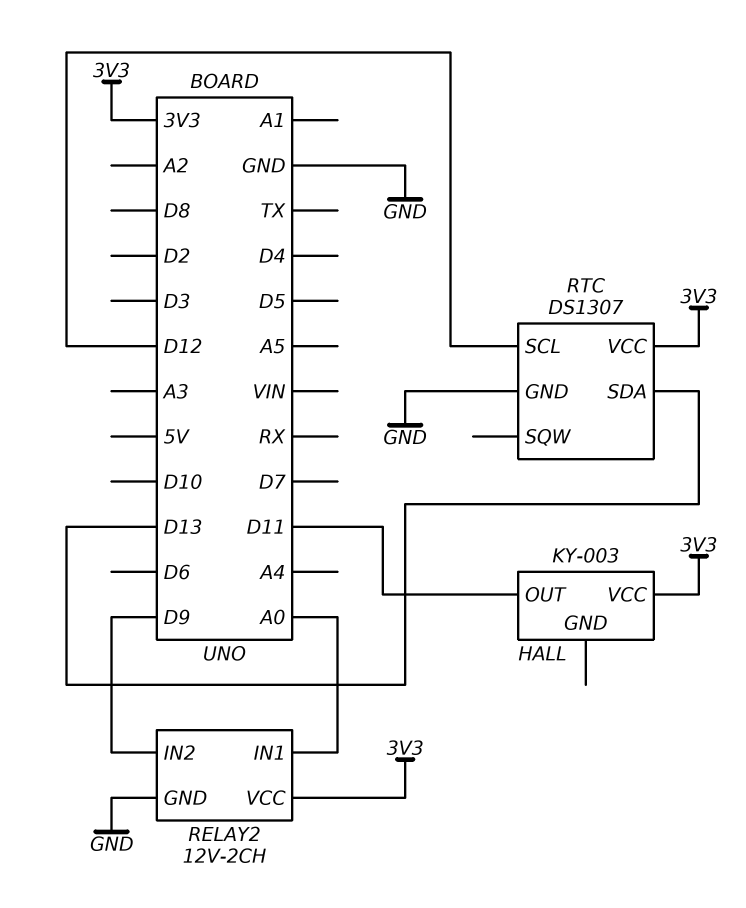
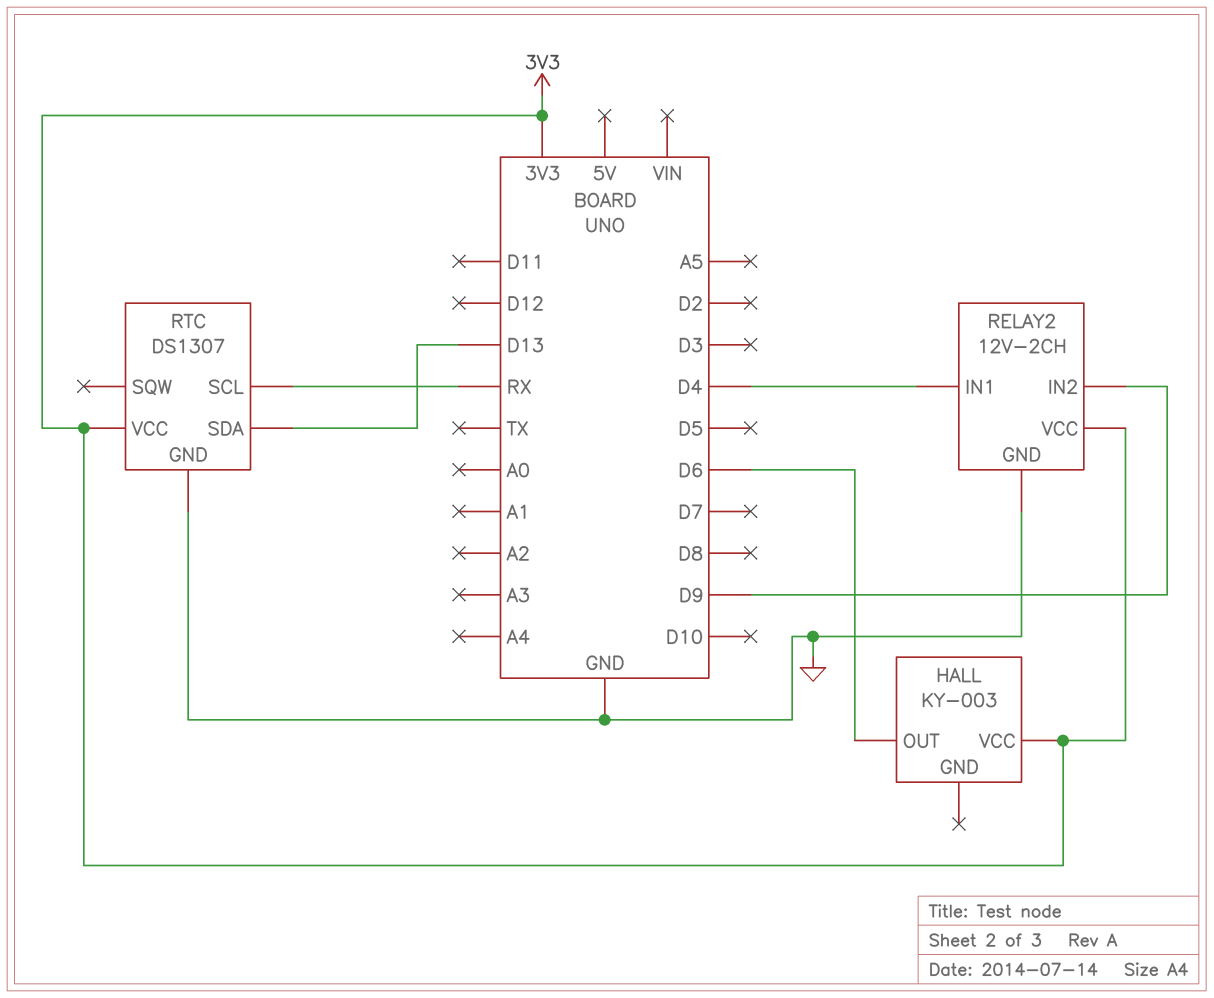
HALL pin OUT: D11 -> D6
RELAY2 pin IN1: A0 -> D4
RTC pin SCL: D12 -> RX

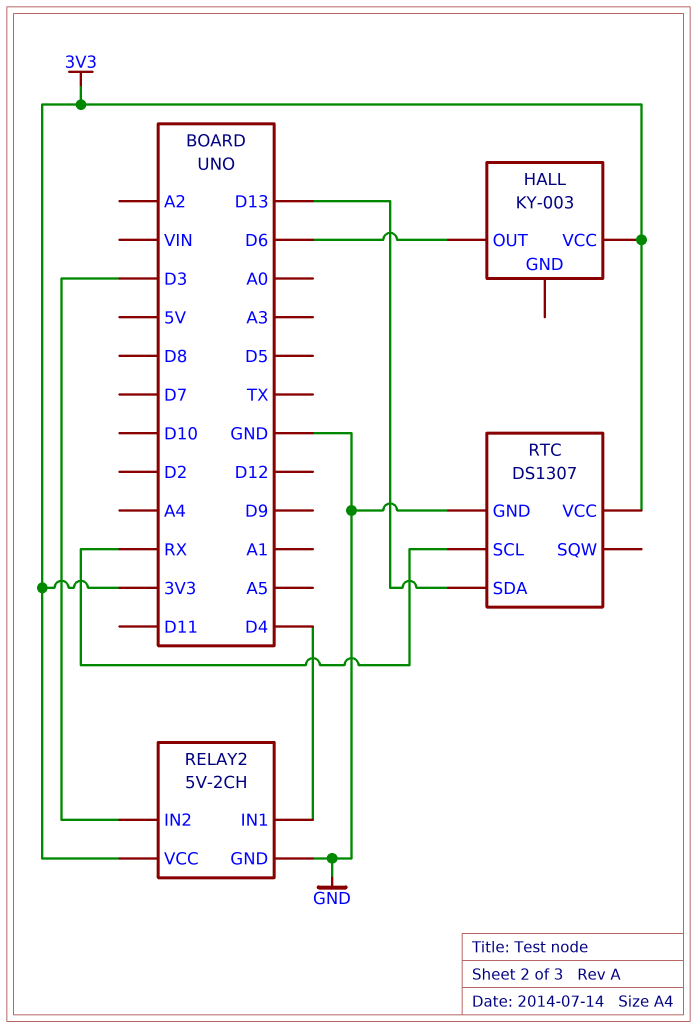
RELAY2: 12V-2CH -> 5V-2CH
RELAY2 pin IN2: D9 -> D3

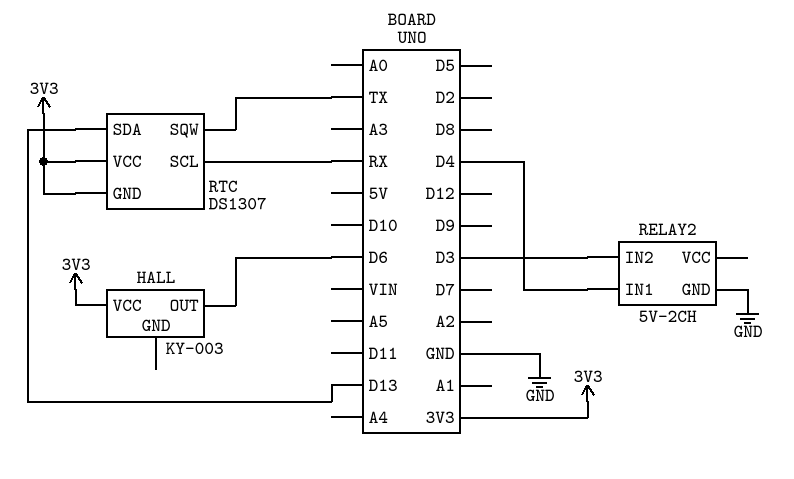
RELAY2 pin VCC: 3V3 -> none
RTC pin GND: GND -> 3V3
RTC pin SQW: none -> TX

